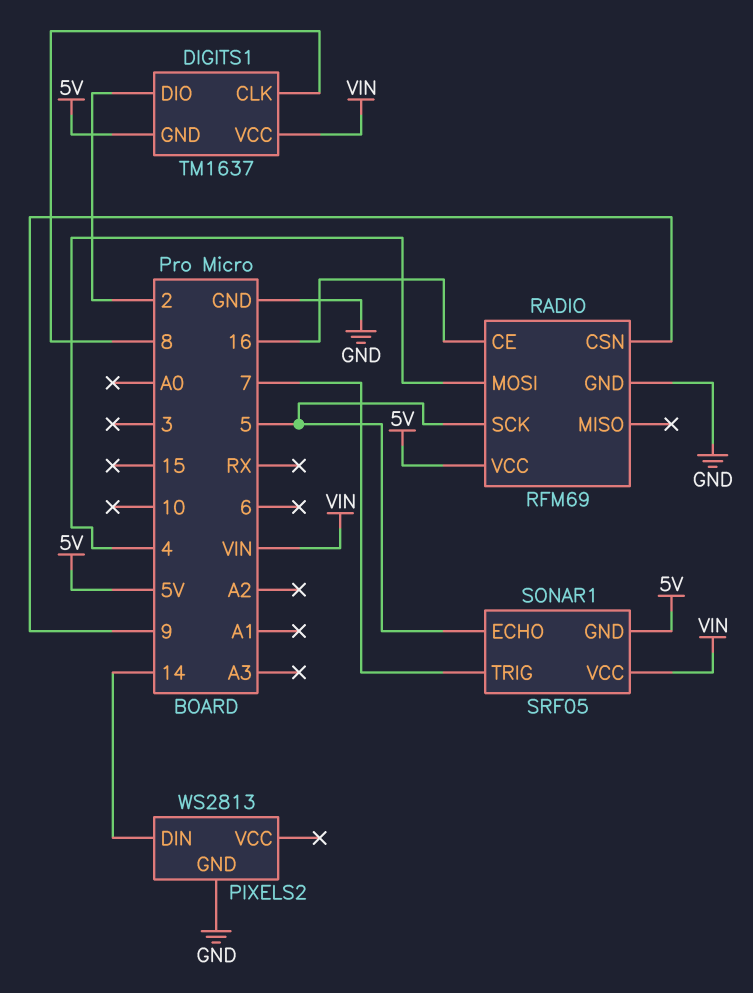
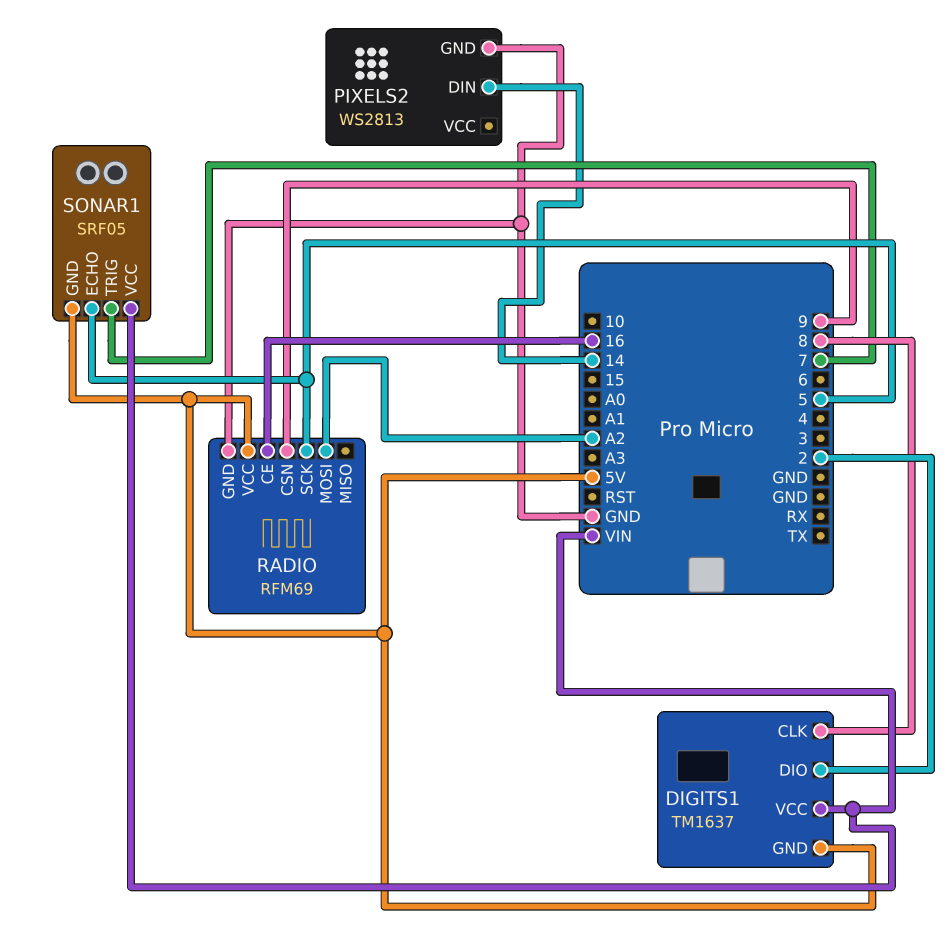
RADIO pin MOSI: 4 -> A2

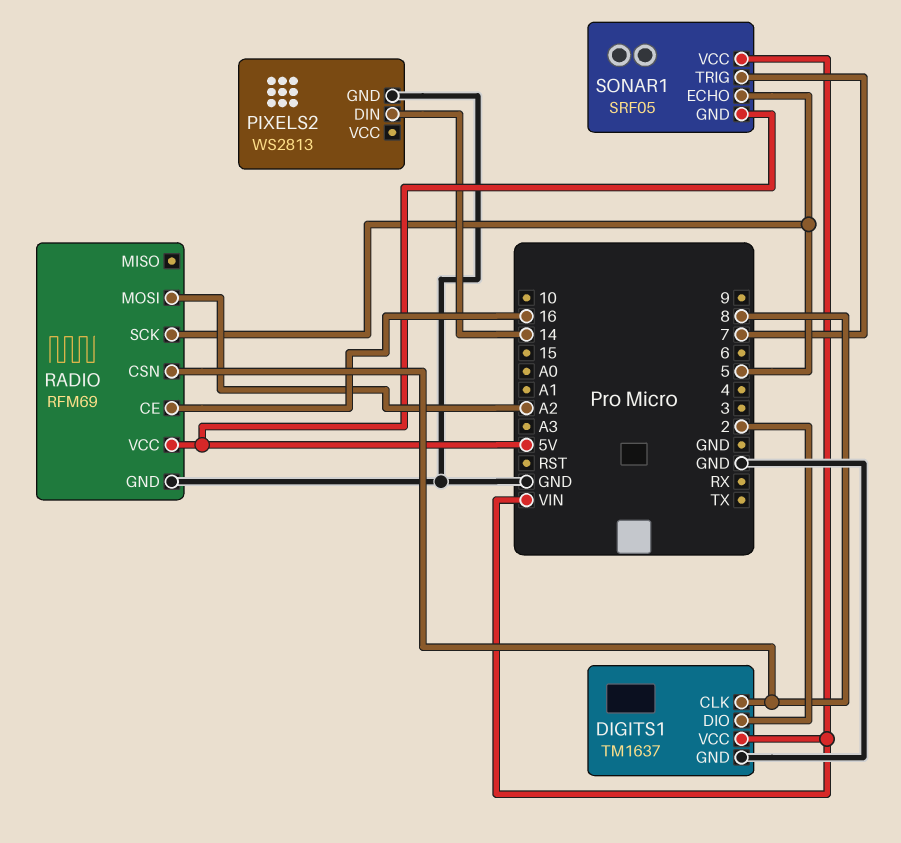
DIGITS1 pin GND: 5V -> GND
RADIO pin CSN: 9 -> 8

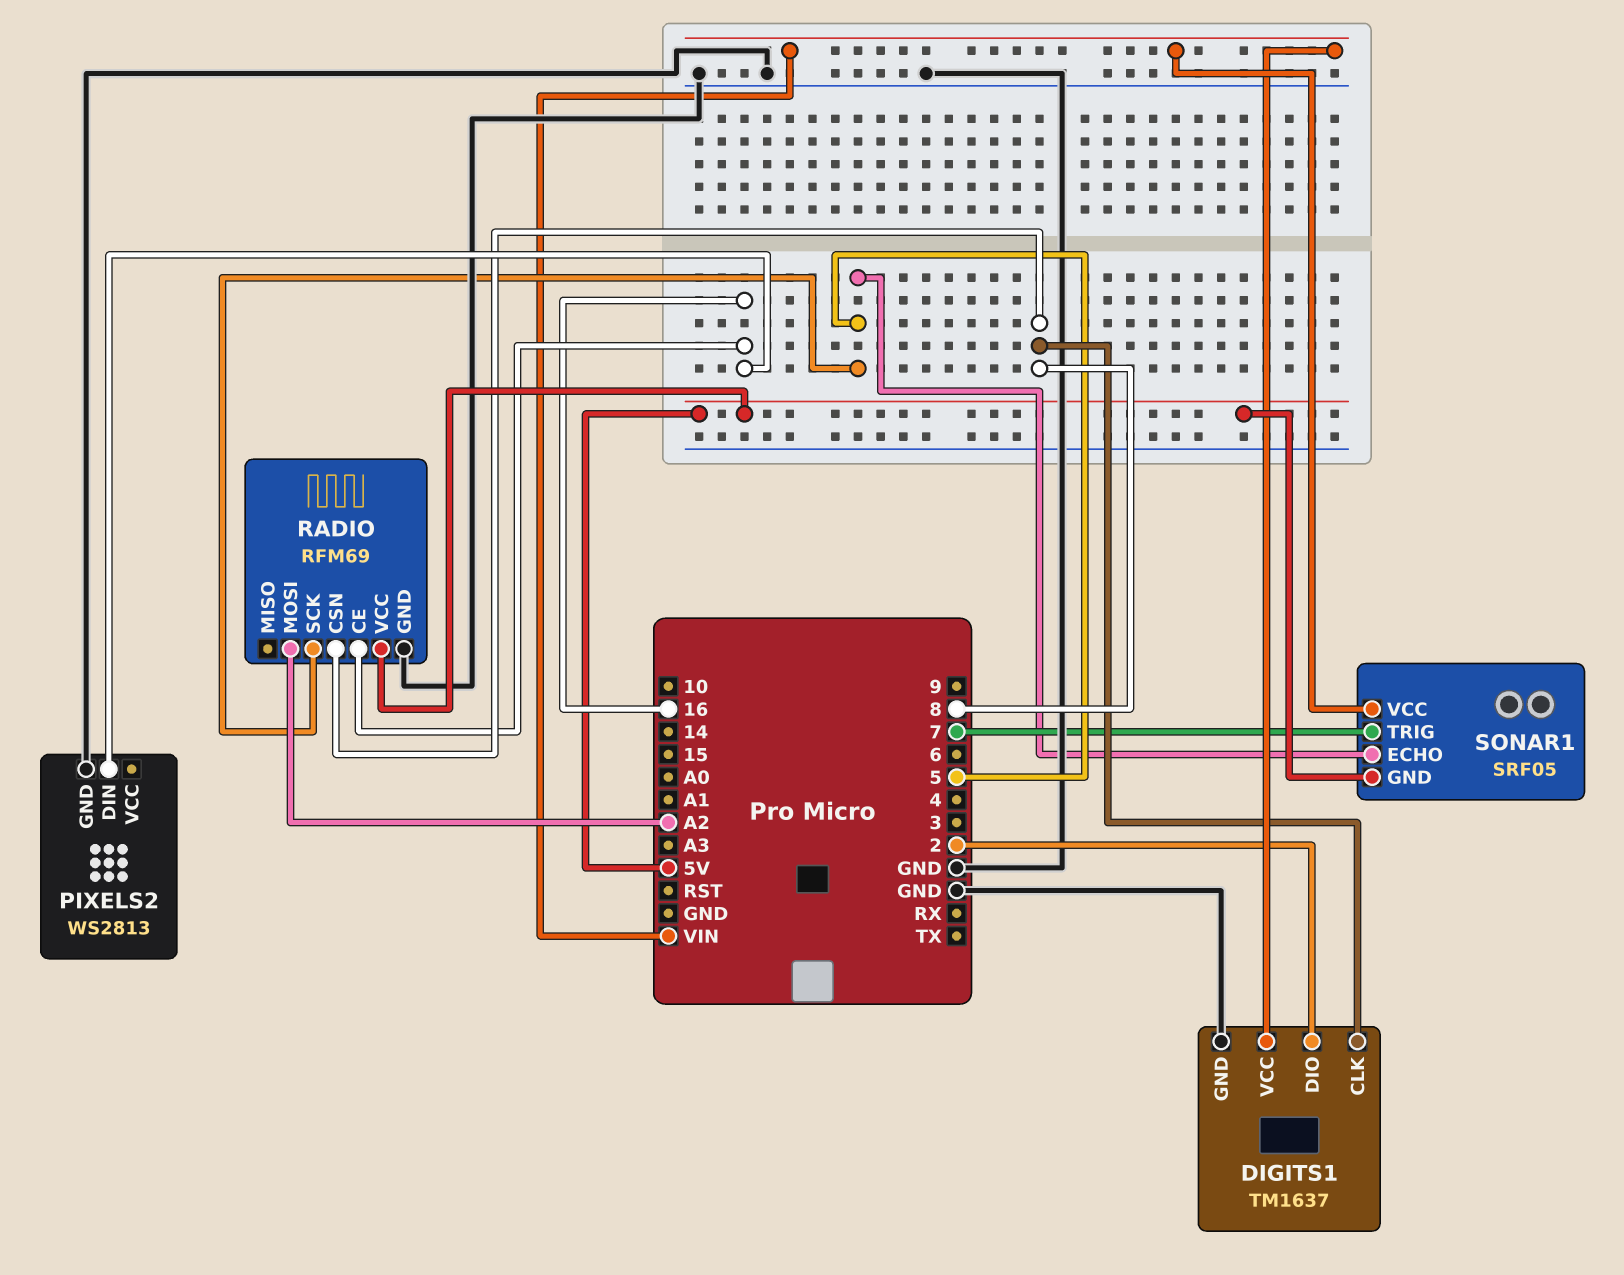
PIXELS2 pin DIN: 14 -> 16

